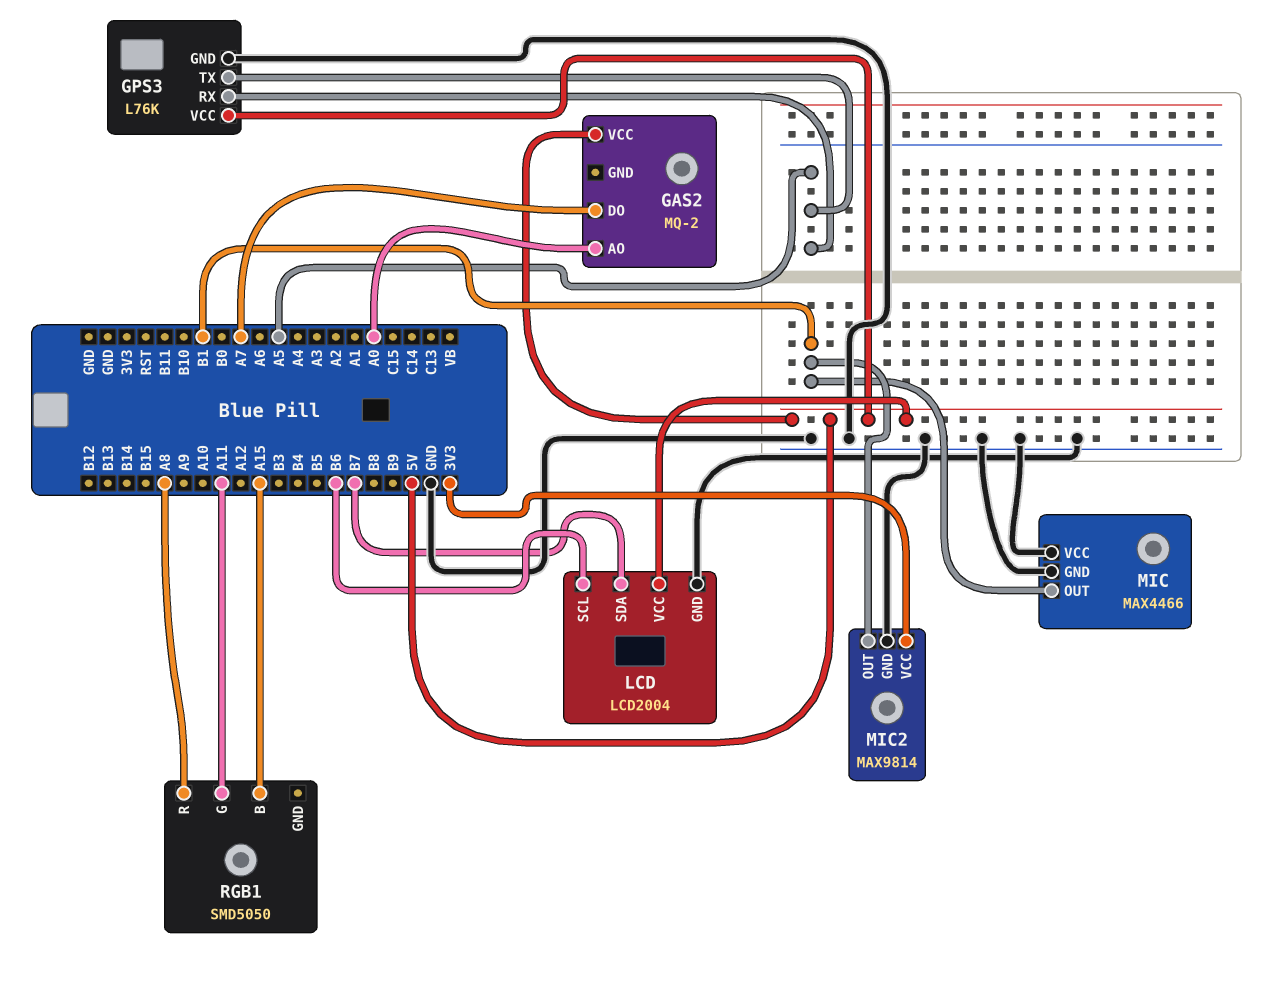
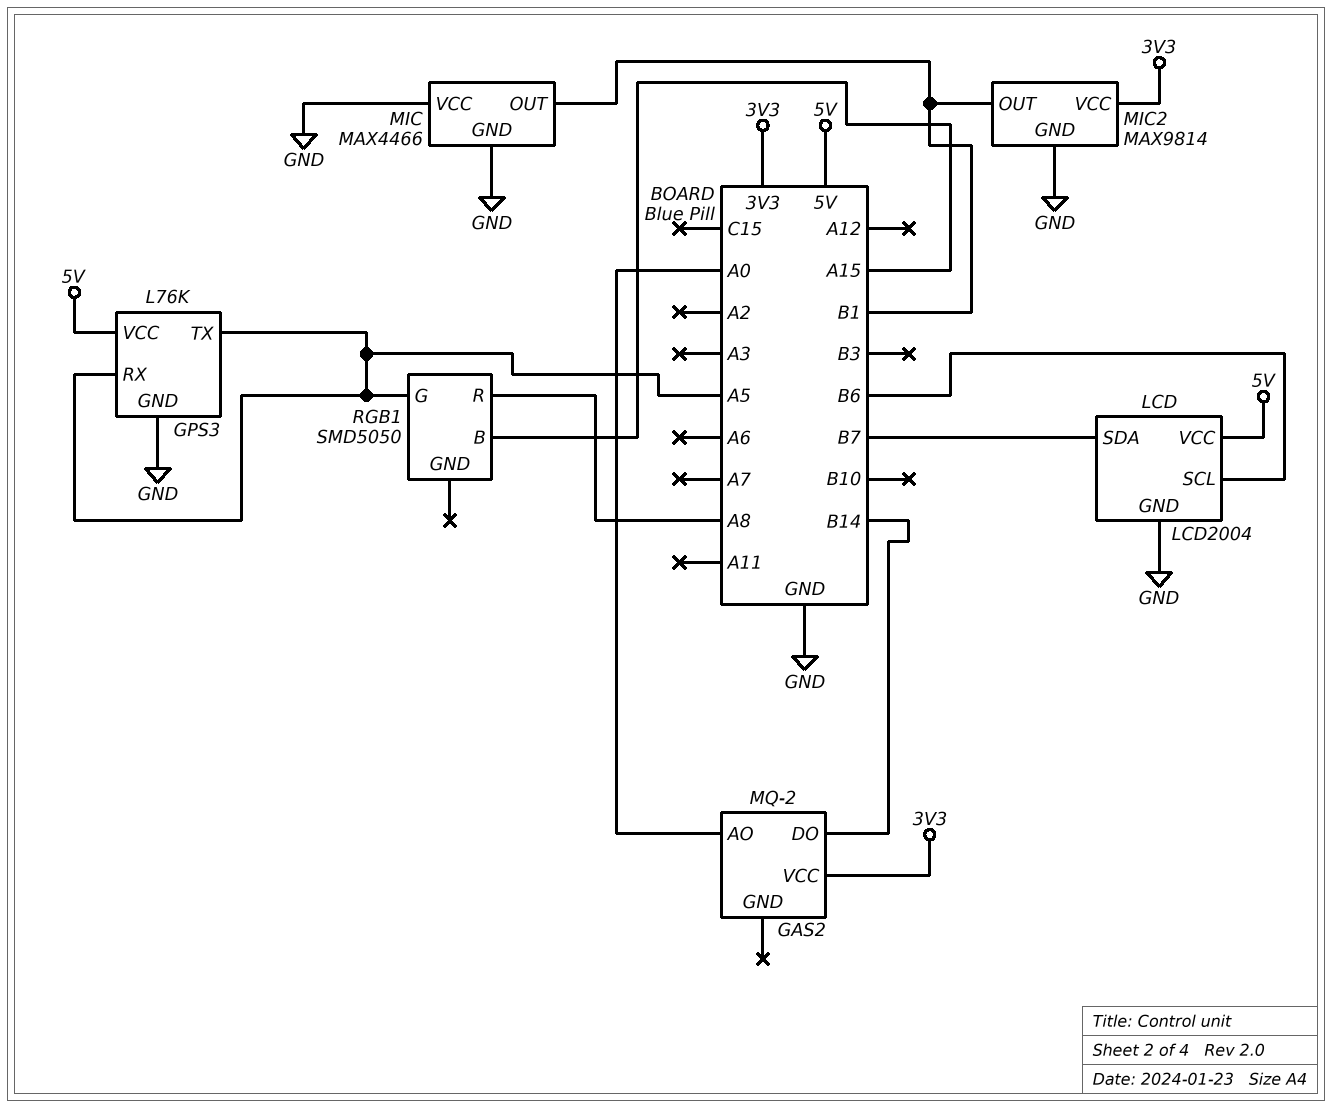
GAS2 pin DO: A7 -> B14
GAS2 pin VCC: 5V -> 3V3
RGB1 pin G: A11 -> A5

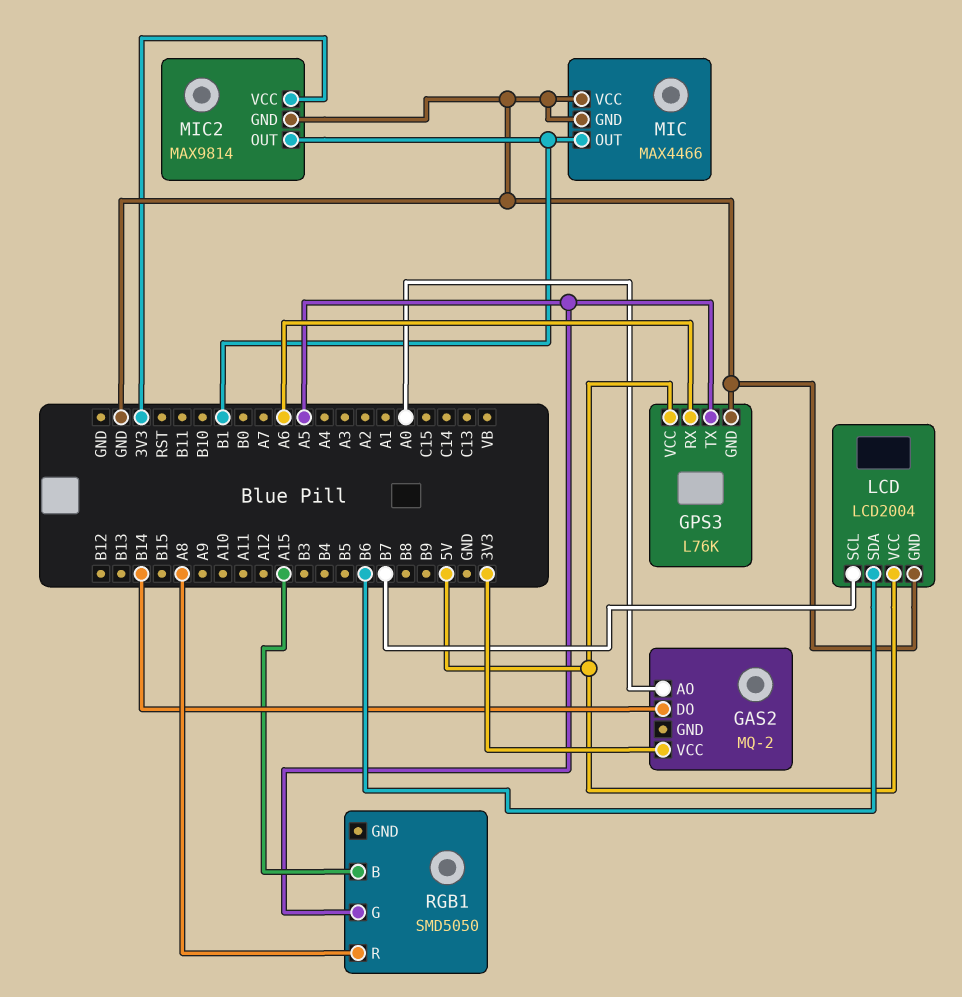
GPS3 pin RX: A5 -> A6
LCD pin SCL: B6 -> B7
LCD pin SDA: B7 -> B6

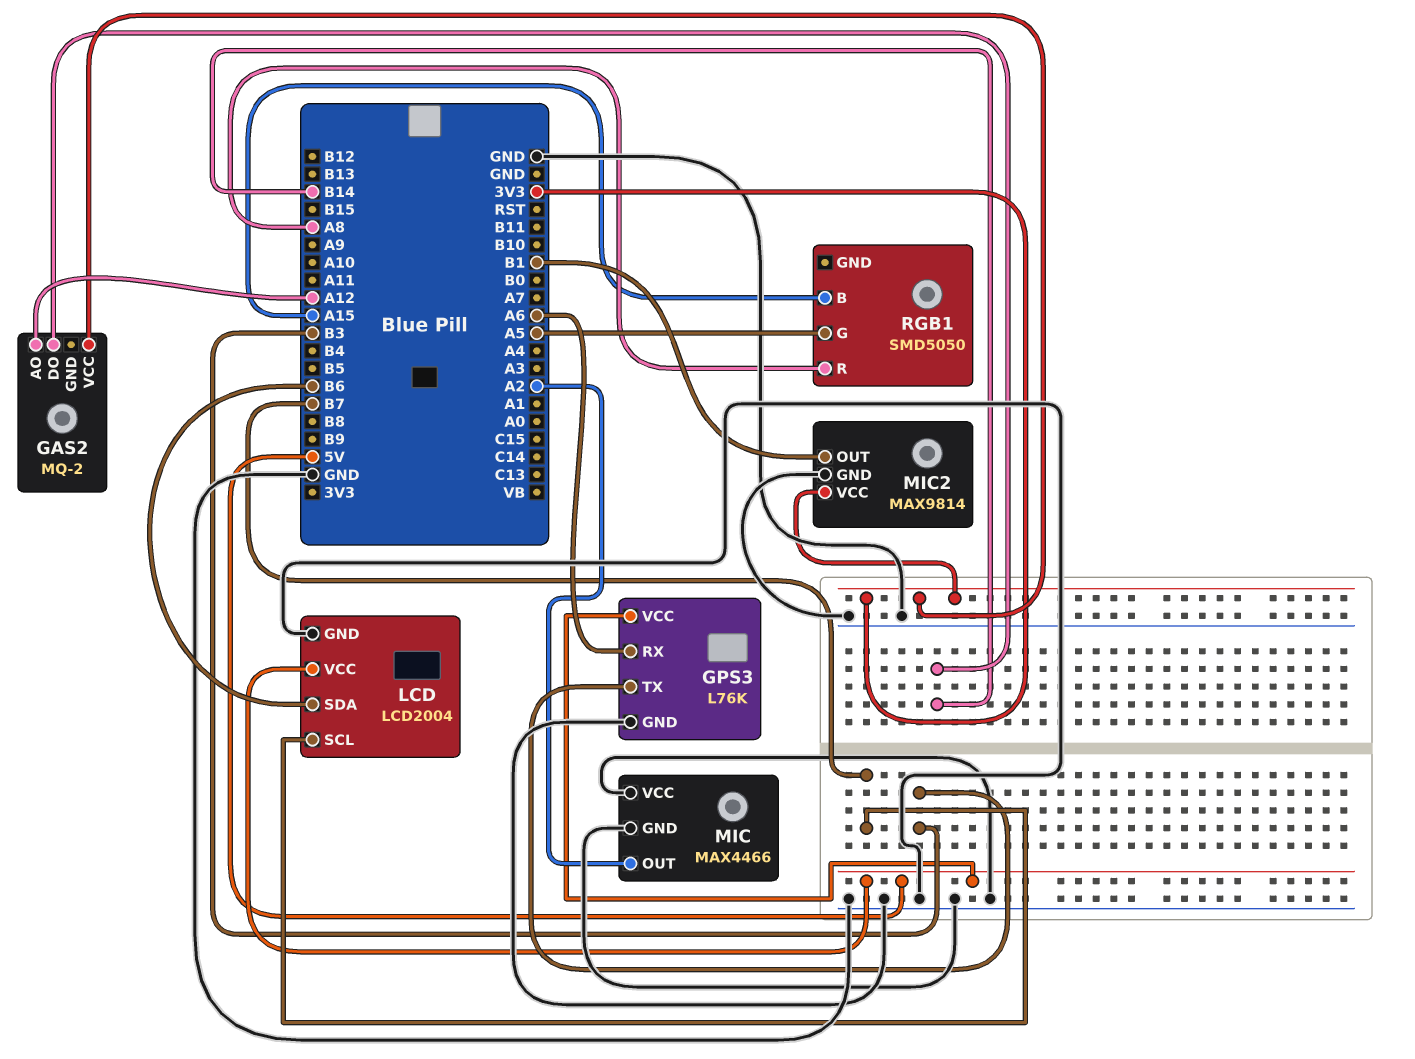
GAS2 pin AO: A0 -> A12
GPS3 pin TX: A5 -> B3
MIC pin OUT: B1 -> A2

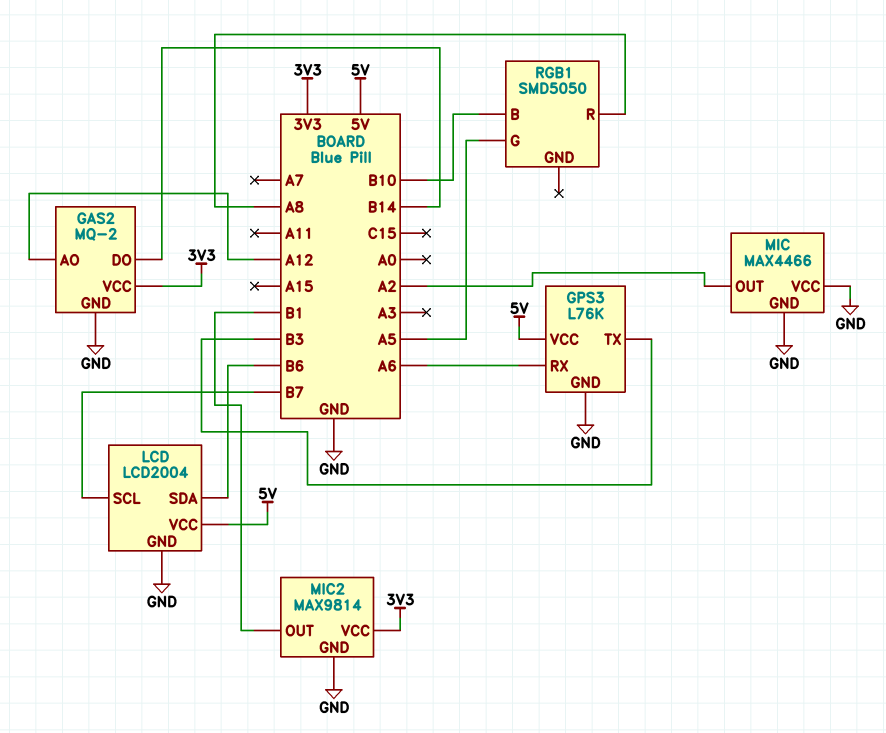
GAS2 pin GND: none -> GND
RGB1 pin B: A15 -> B10

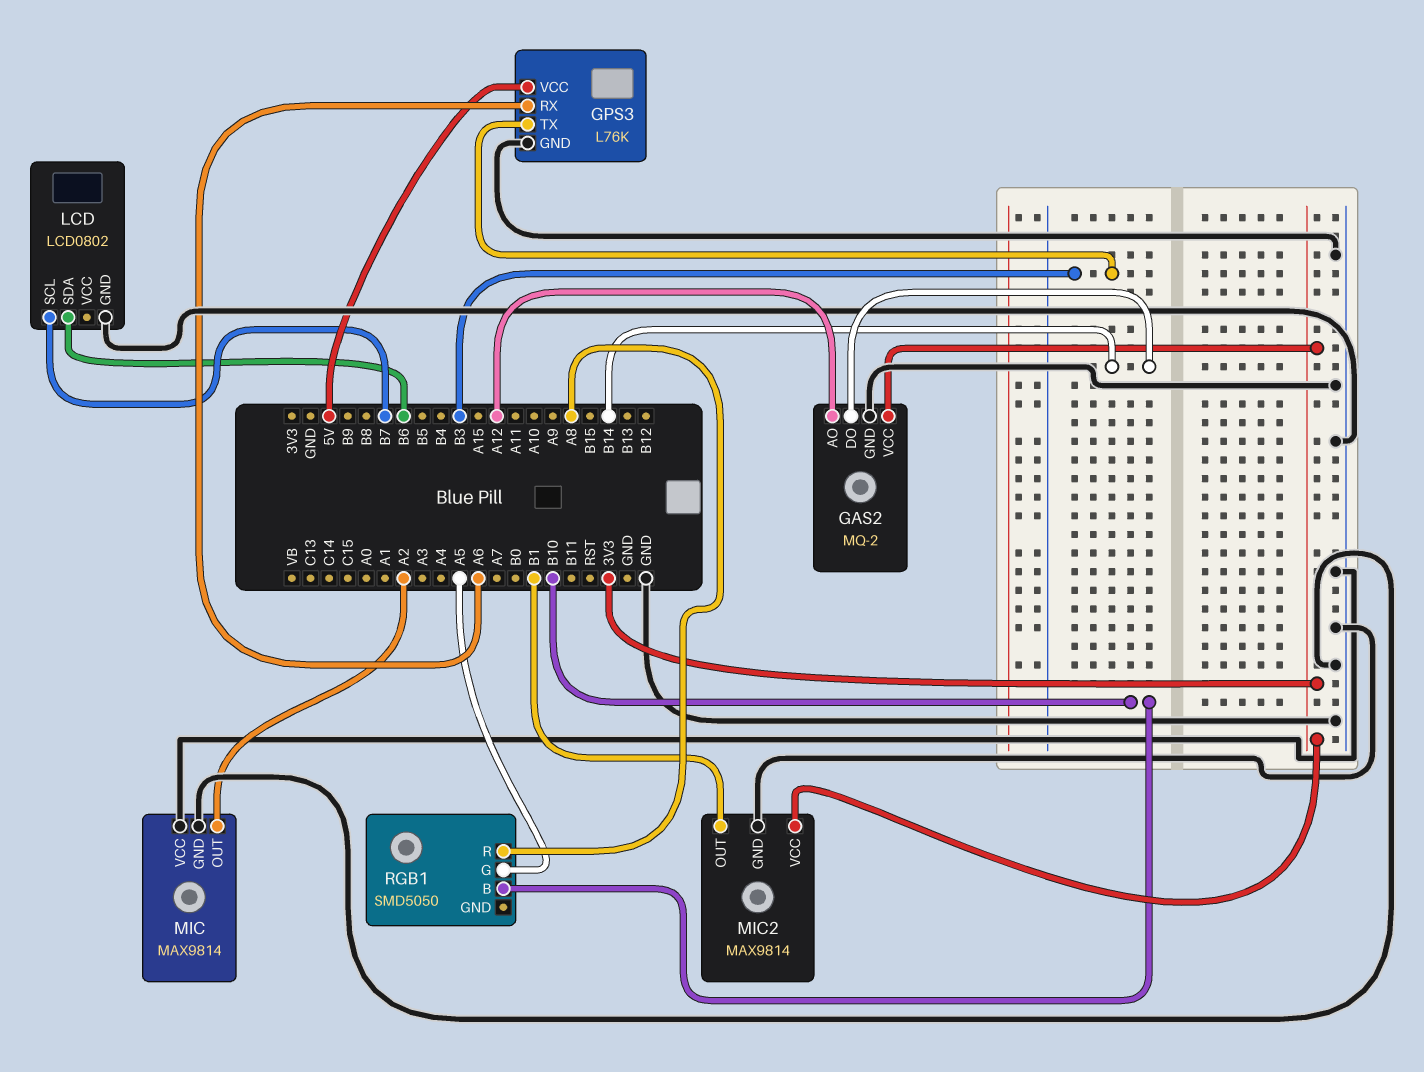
LCD: LCD2004 -> LCD0802
LCD pin VCC: 5V -> none
MIC: MAX4466 -> MAX9814

